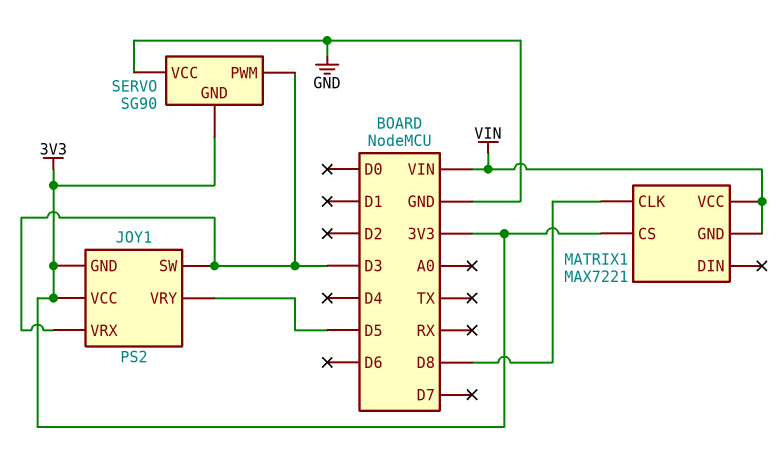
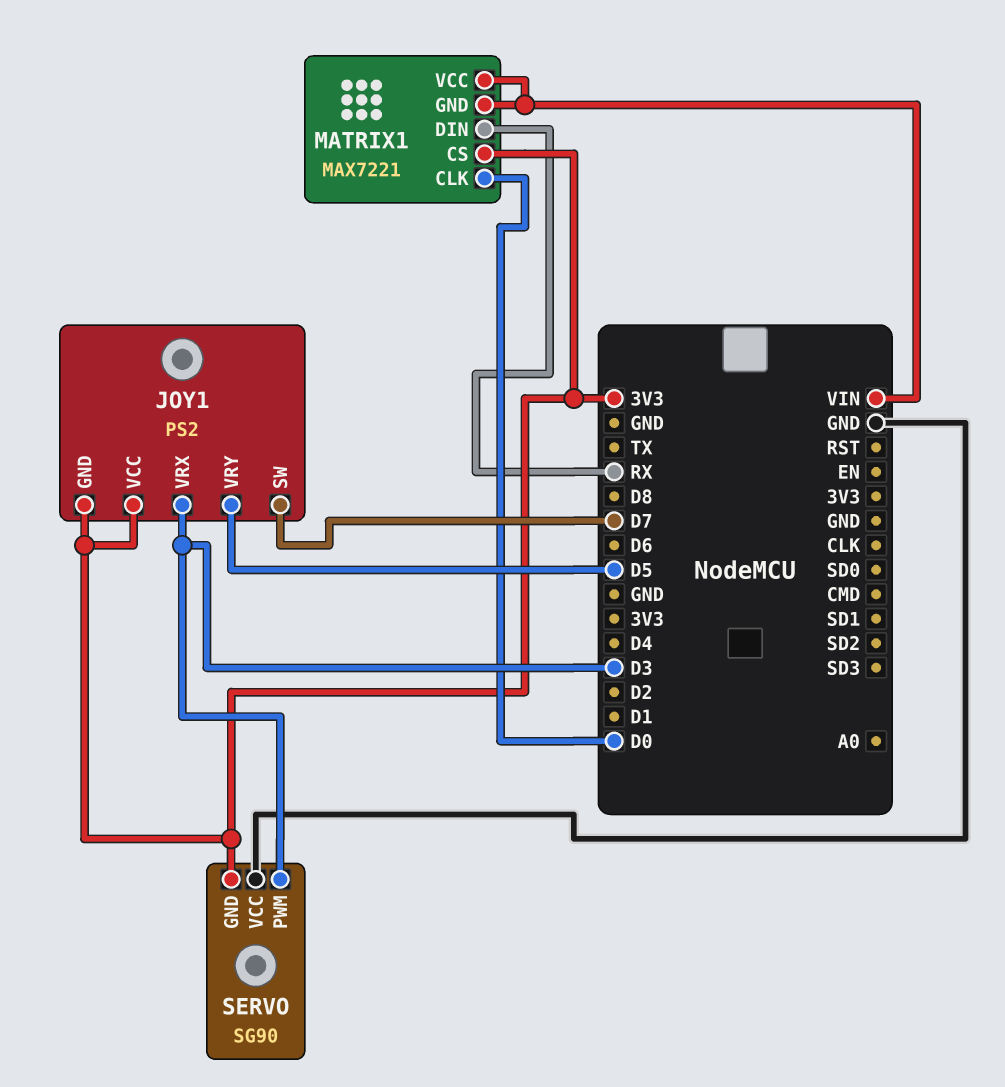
JOY1 pin SW: D3 -> D7
MATRIX1 pin CLK: D8 -> D0
MATRIX1 pin DIN: none -> RX

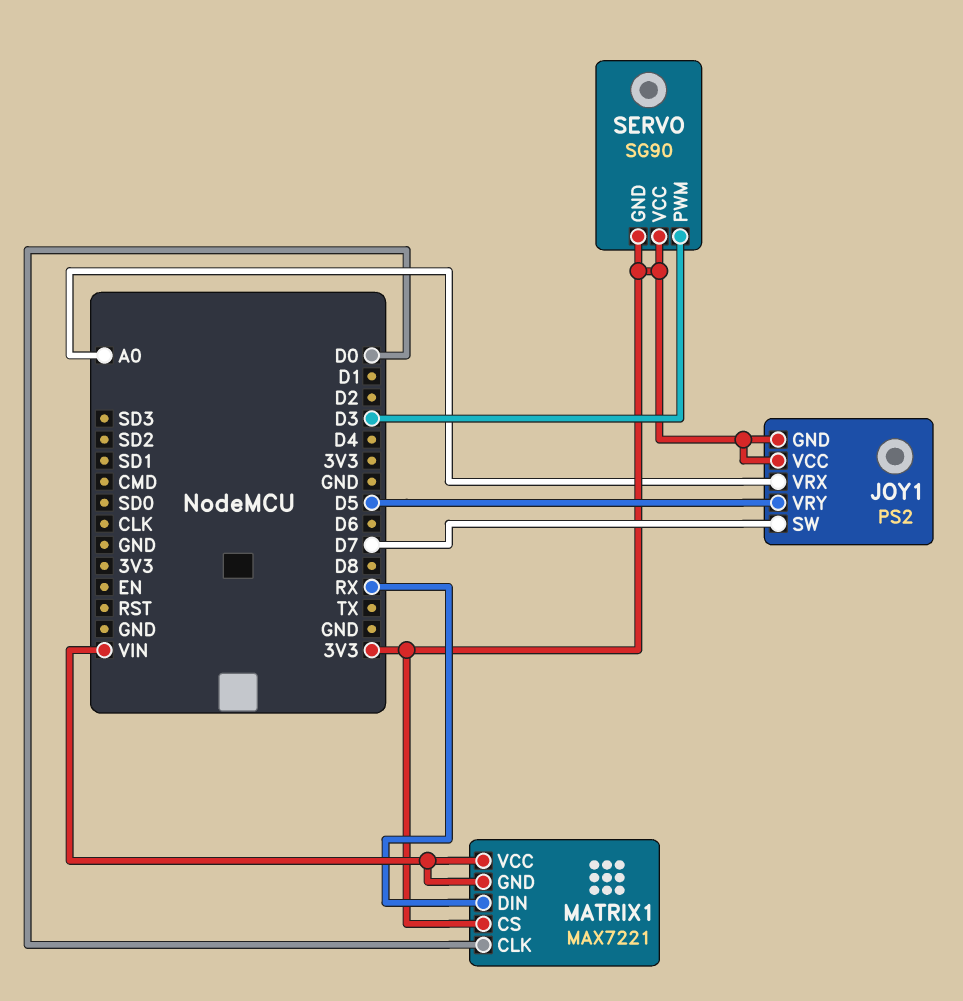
JOY1 pin VRX: D3 -> A0
SERVO pin VCC: GND -> 3V3

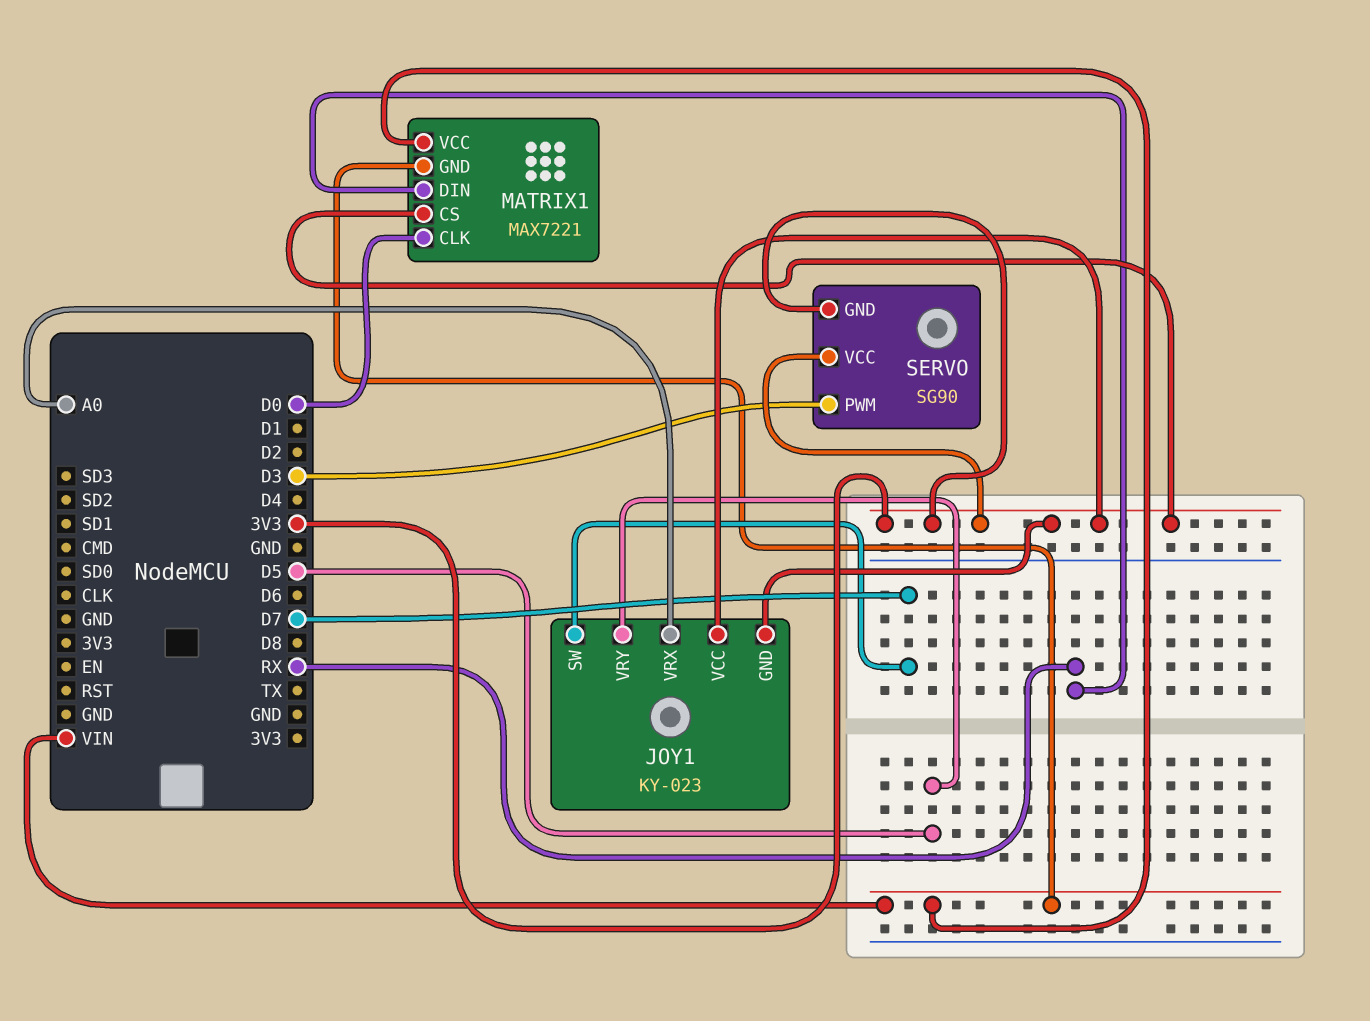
JOY1: PS2 -> KY-023

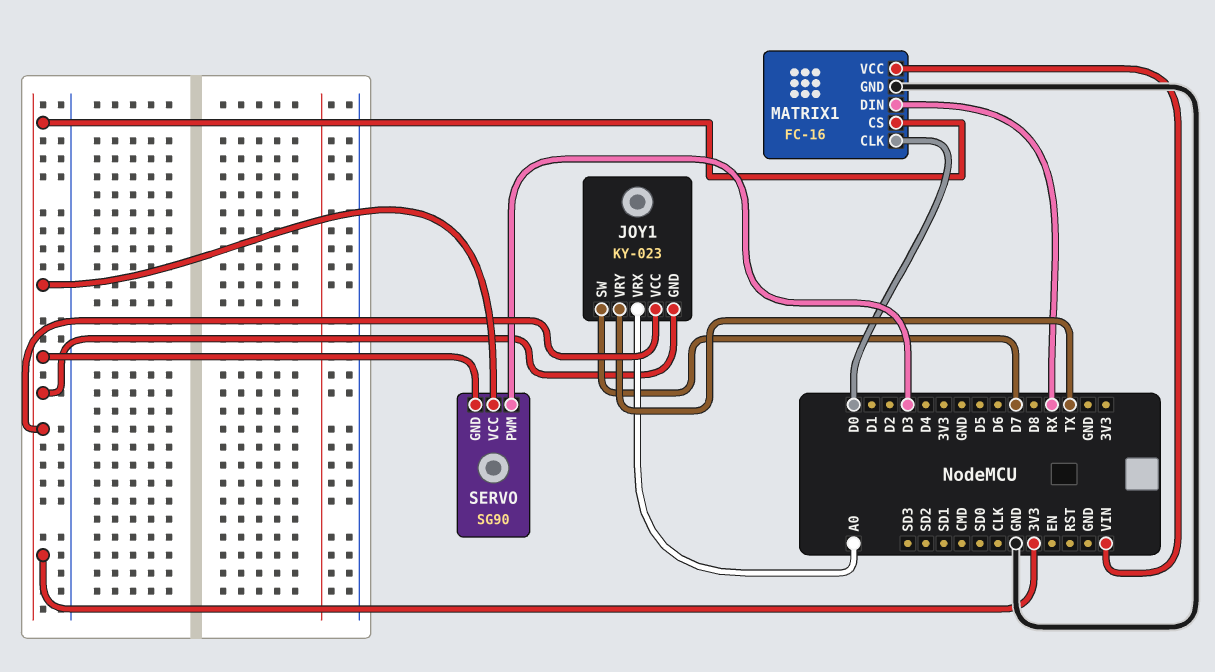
JOY1 pin VRY: D5 -> TX
MATRIX1: MAX7221 -> FC-16
MATRIX1 pin GND: VIN -> GND

